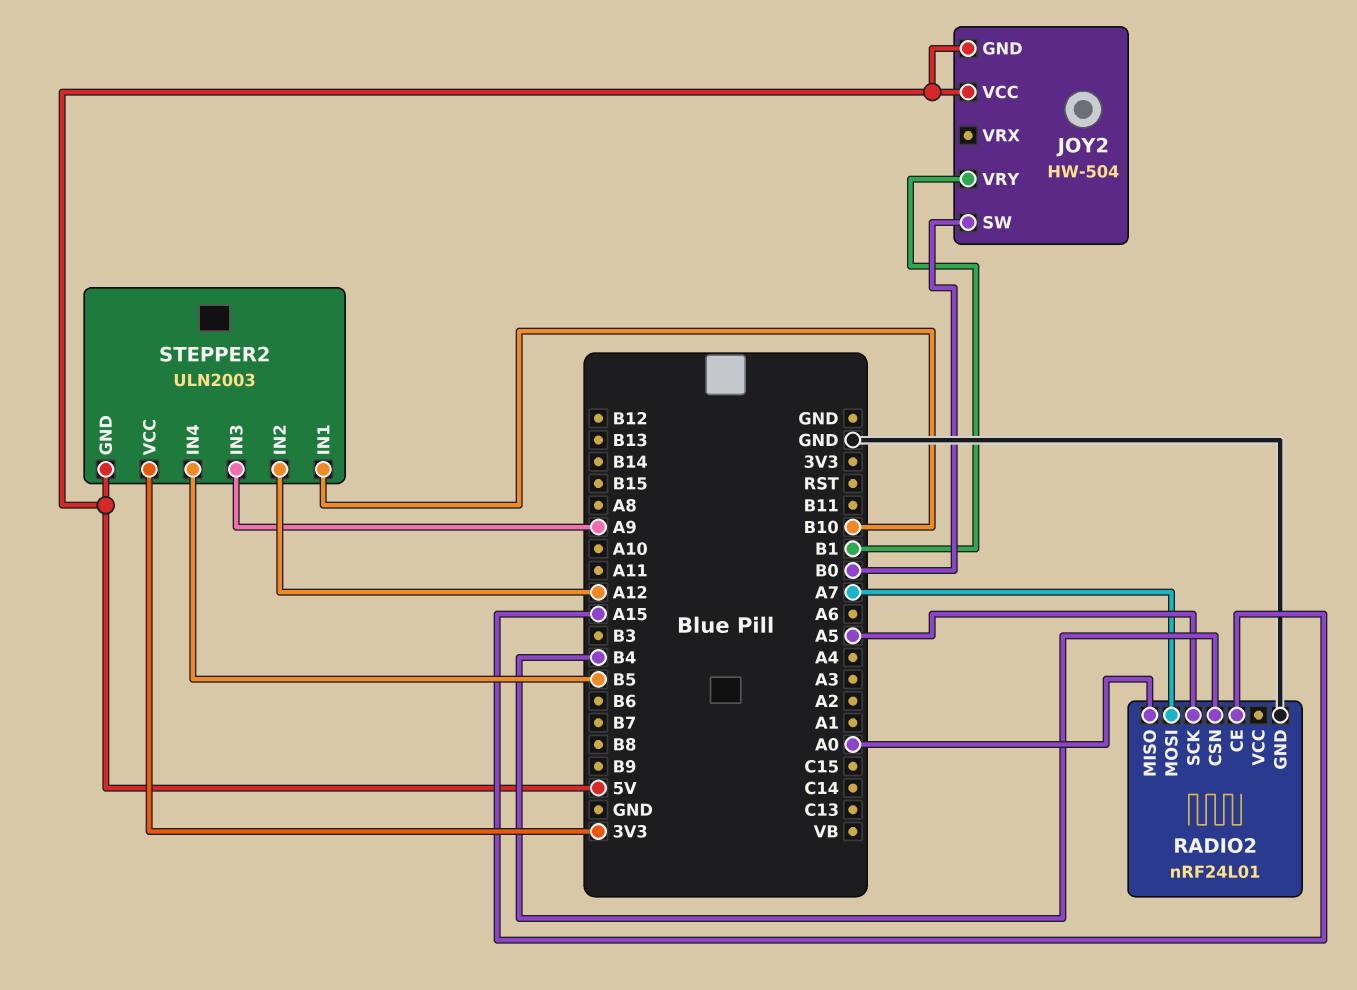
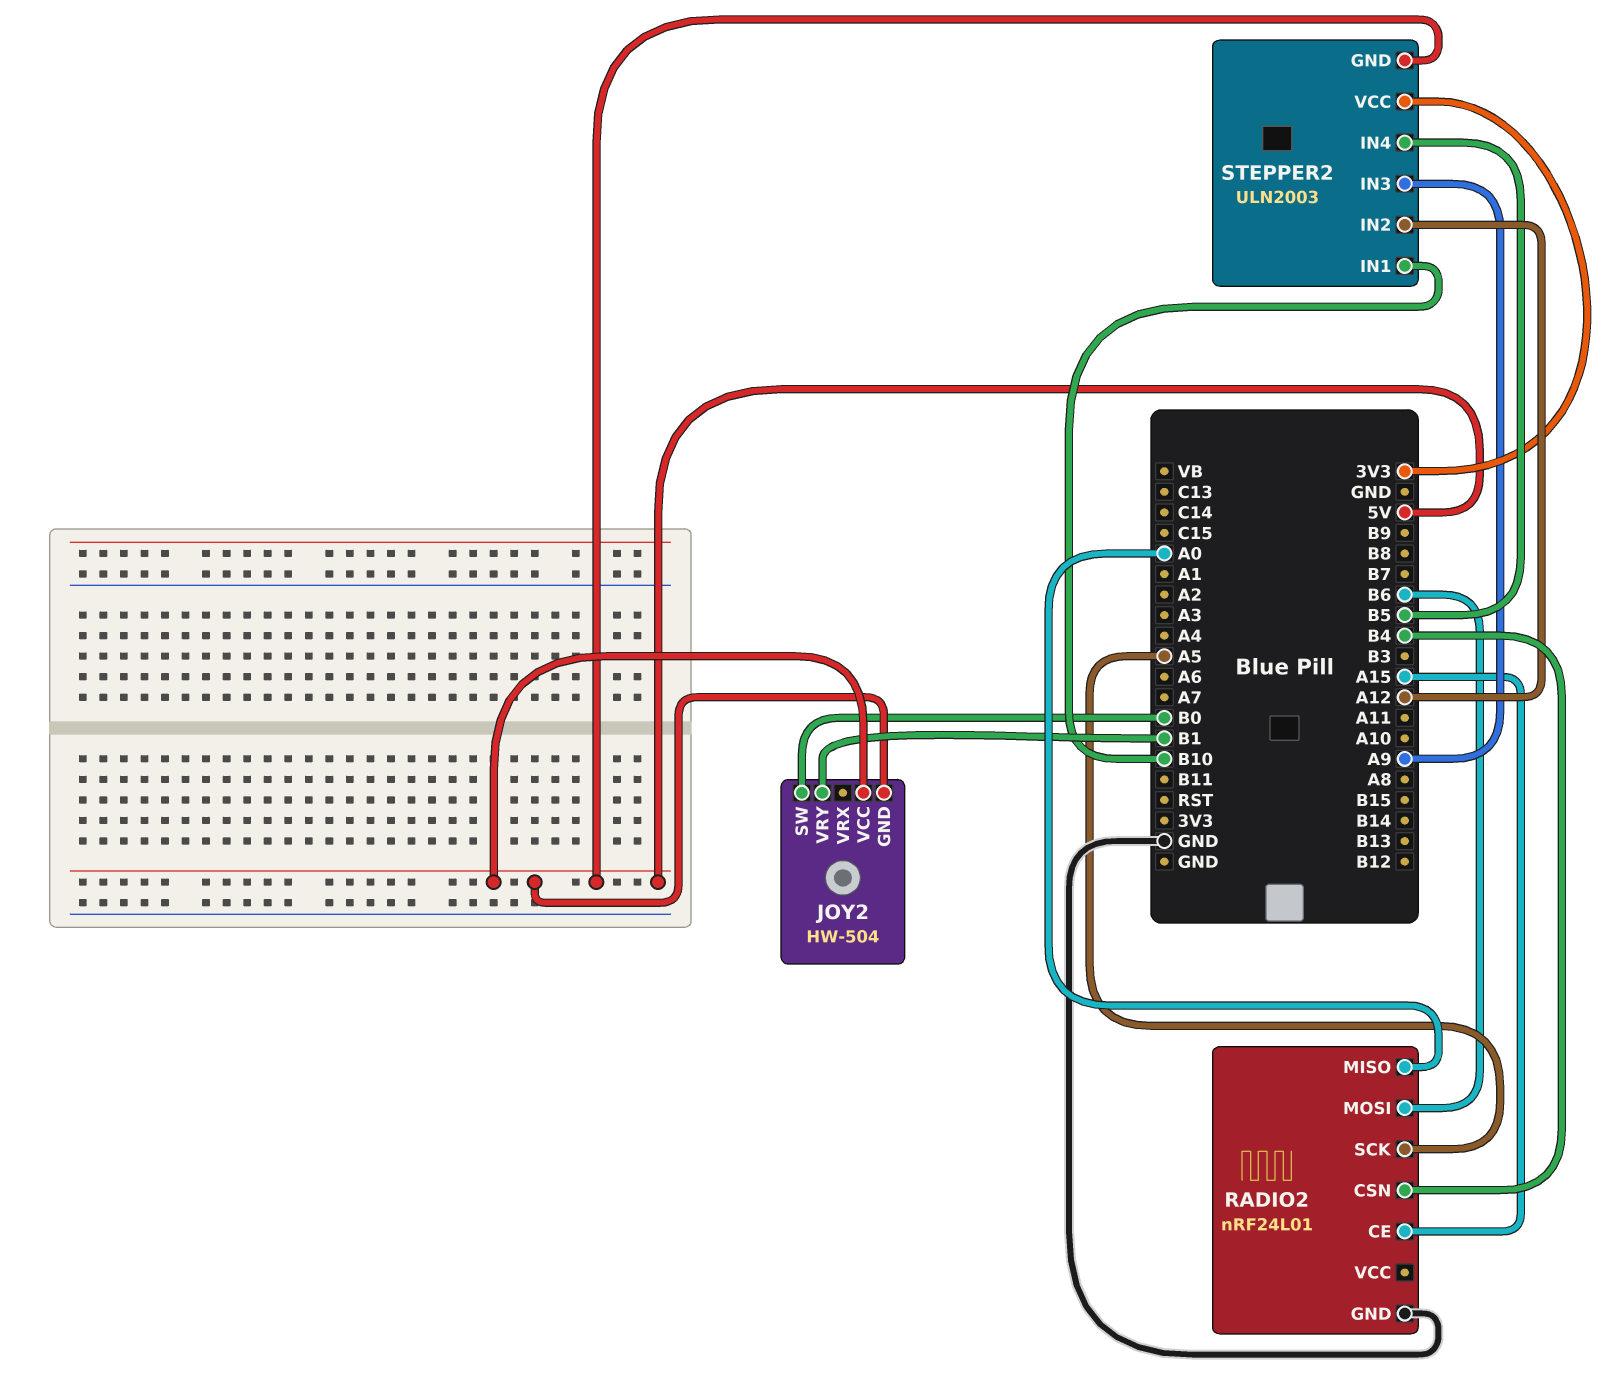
RADIO2 pin MOSI: A7 -> B6

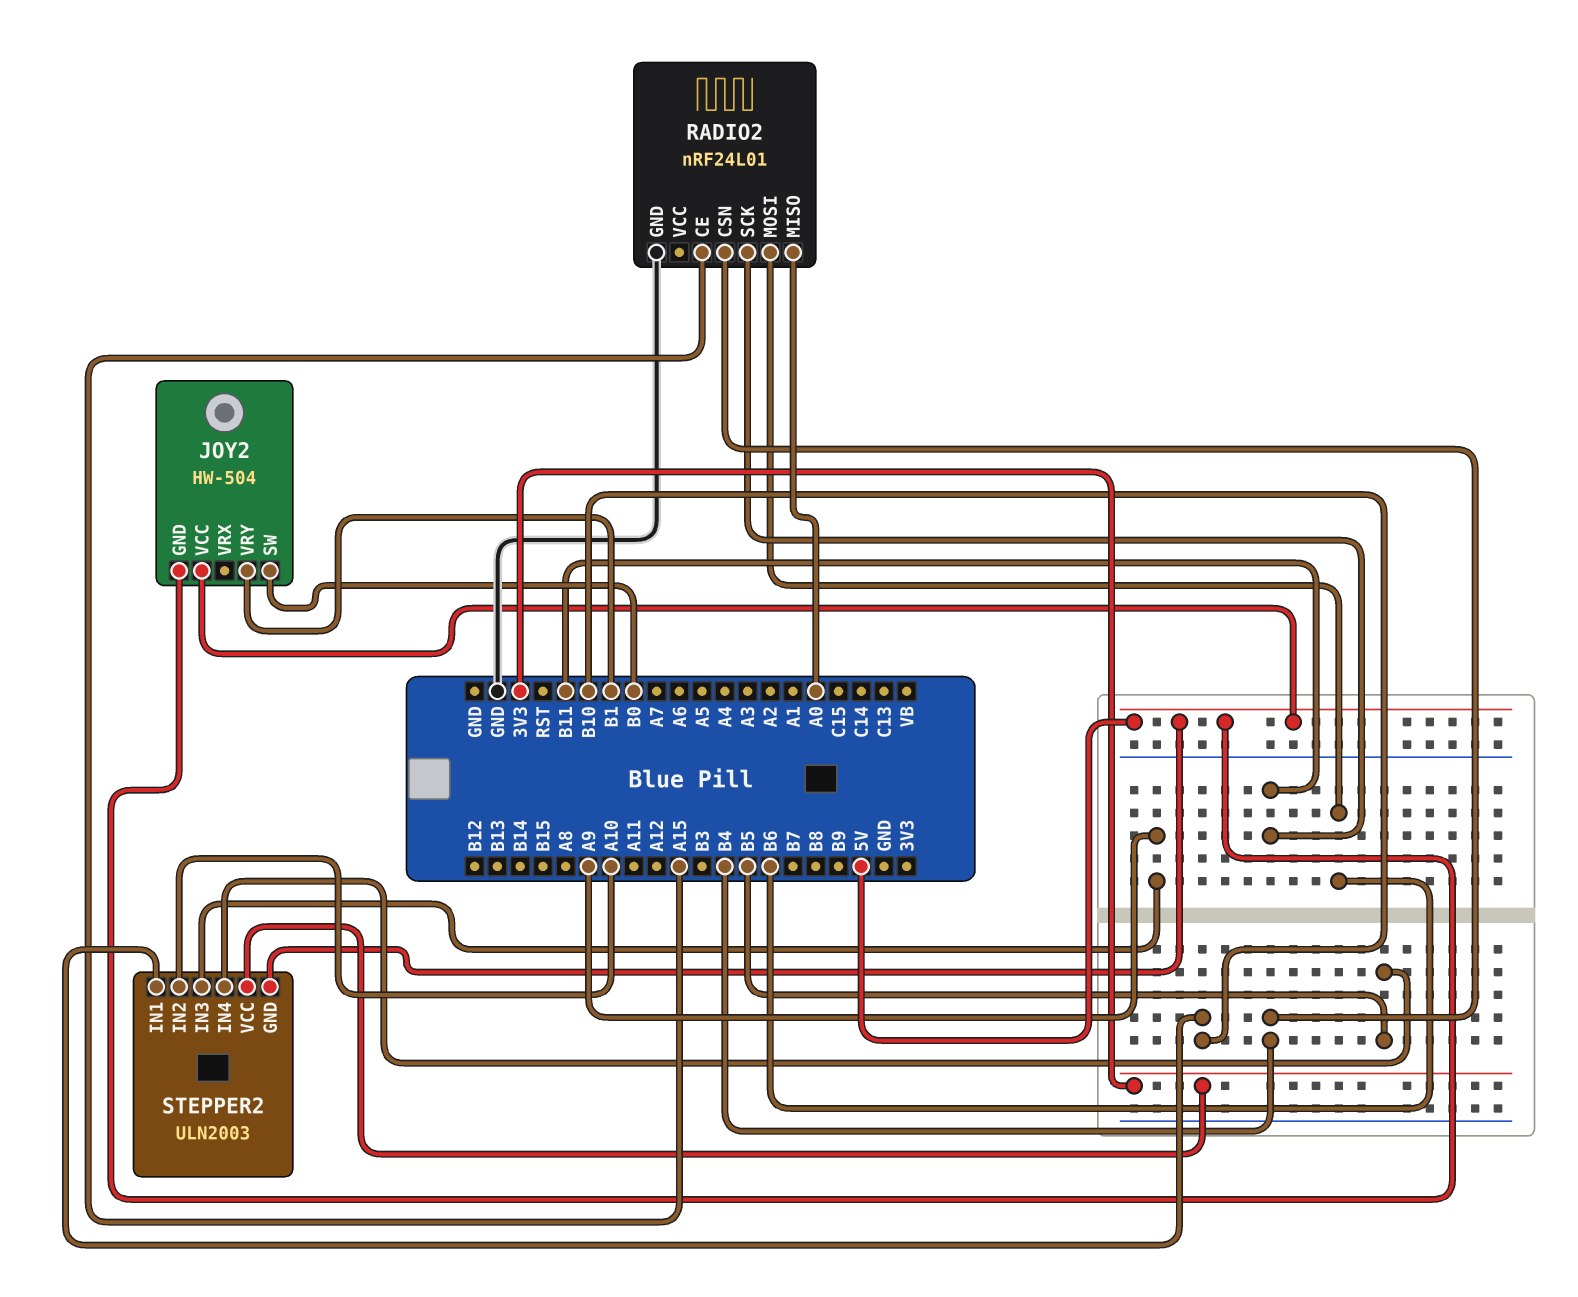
RADIO2 pin SCK: A5 -> B11
STEPPER2 pin IN2: A12 -> A10

